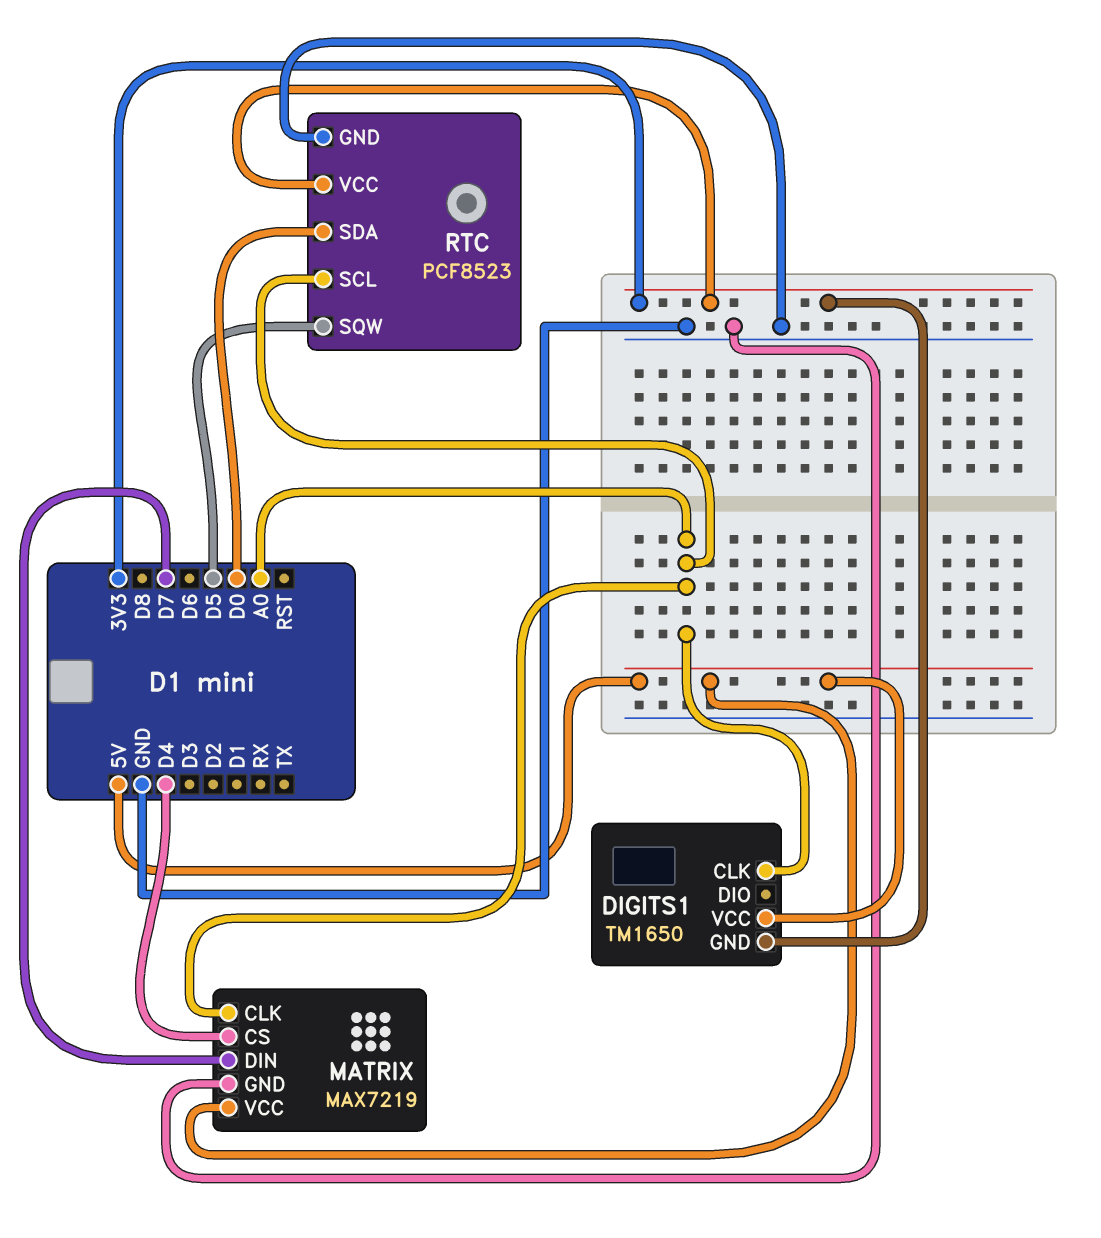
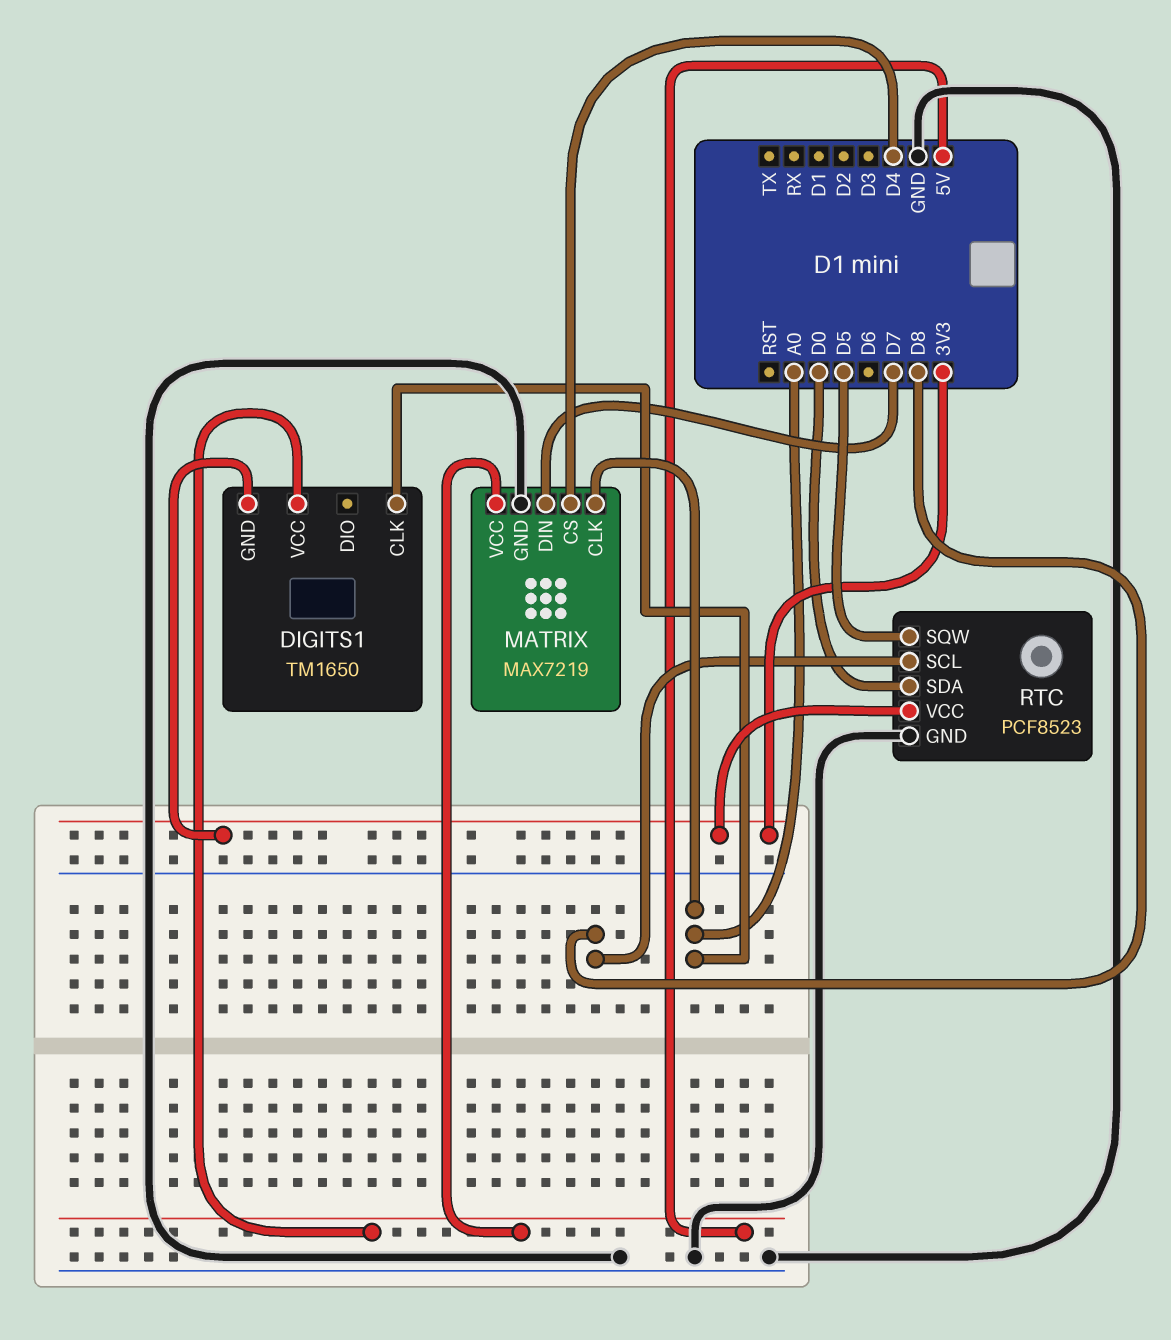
RTC pin SCL: A0 -> D8

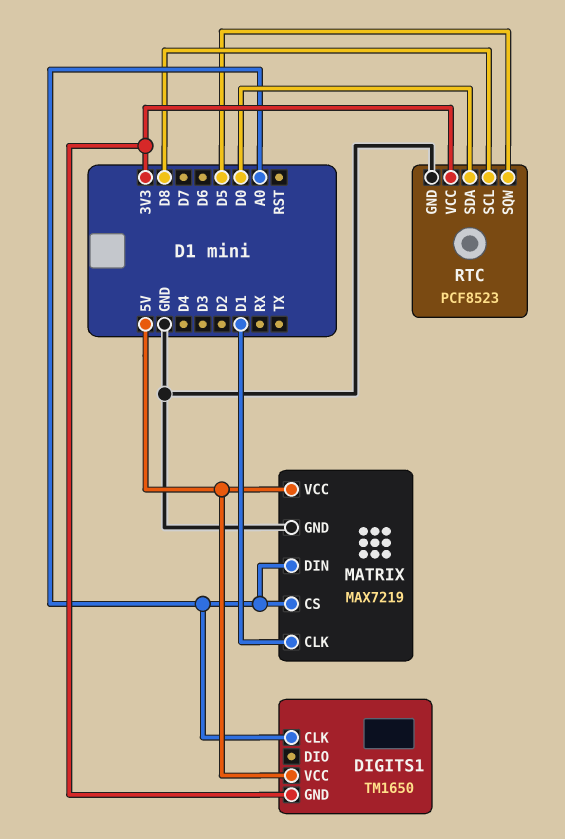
MATRIX pin CLK: A0 -> D1
MATRIX pin CS: D4 -> A0
MATRIX pin DIN: D7 -> A0

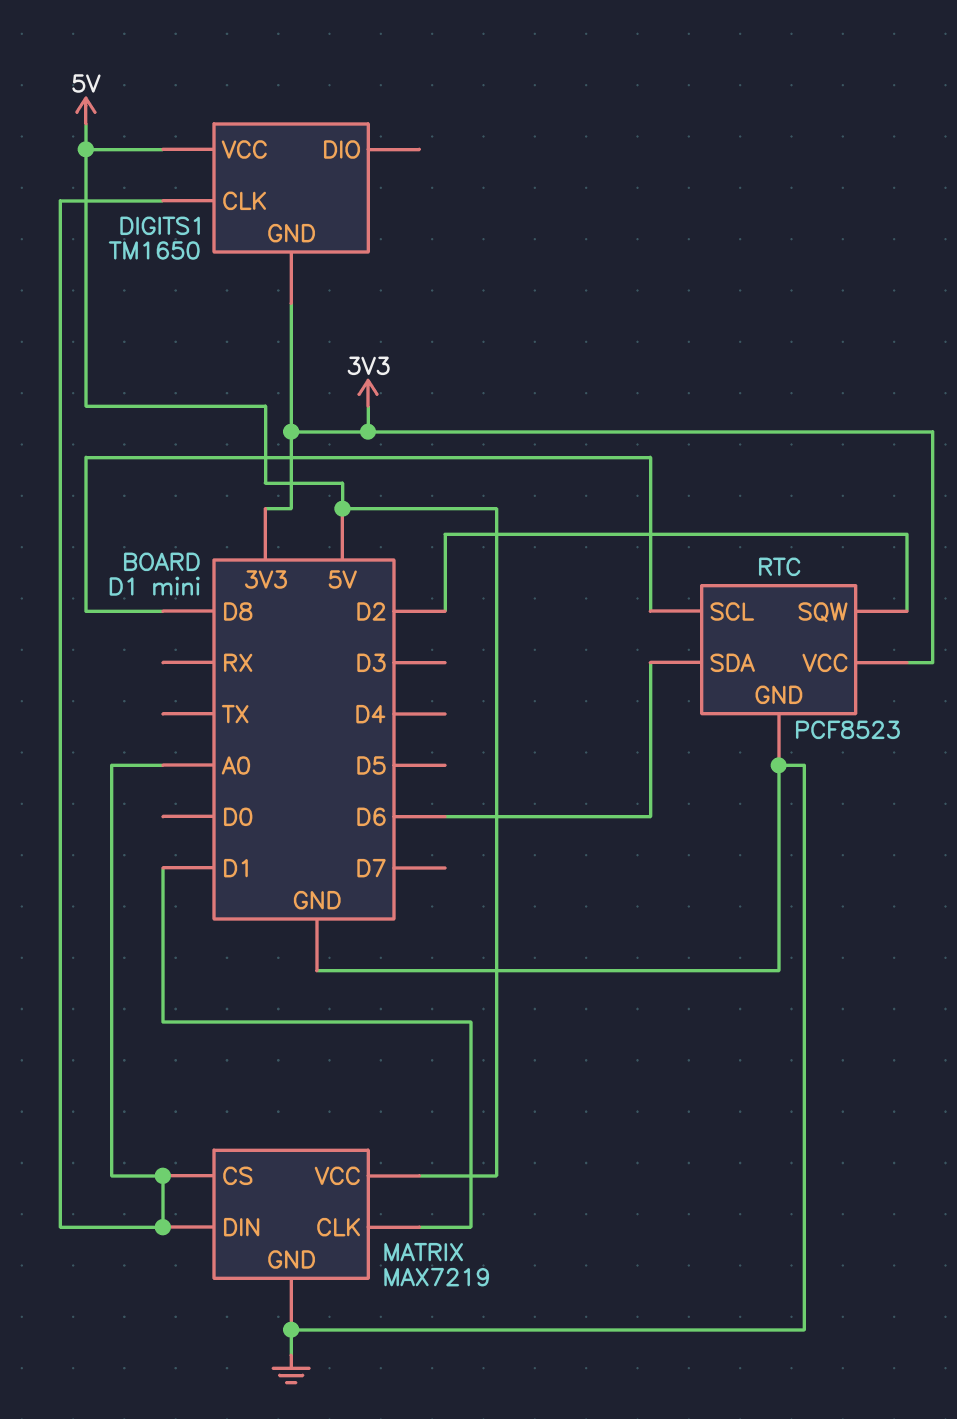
RTC pin SDA: D0 -> D6
RTC pin SQW: D5 -> D2

